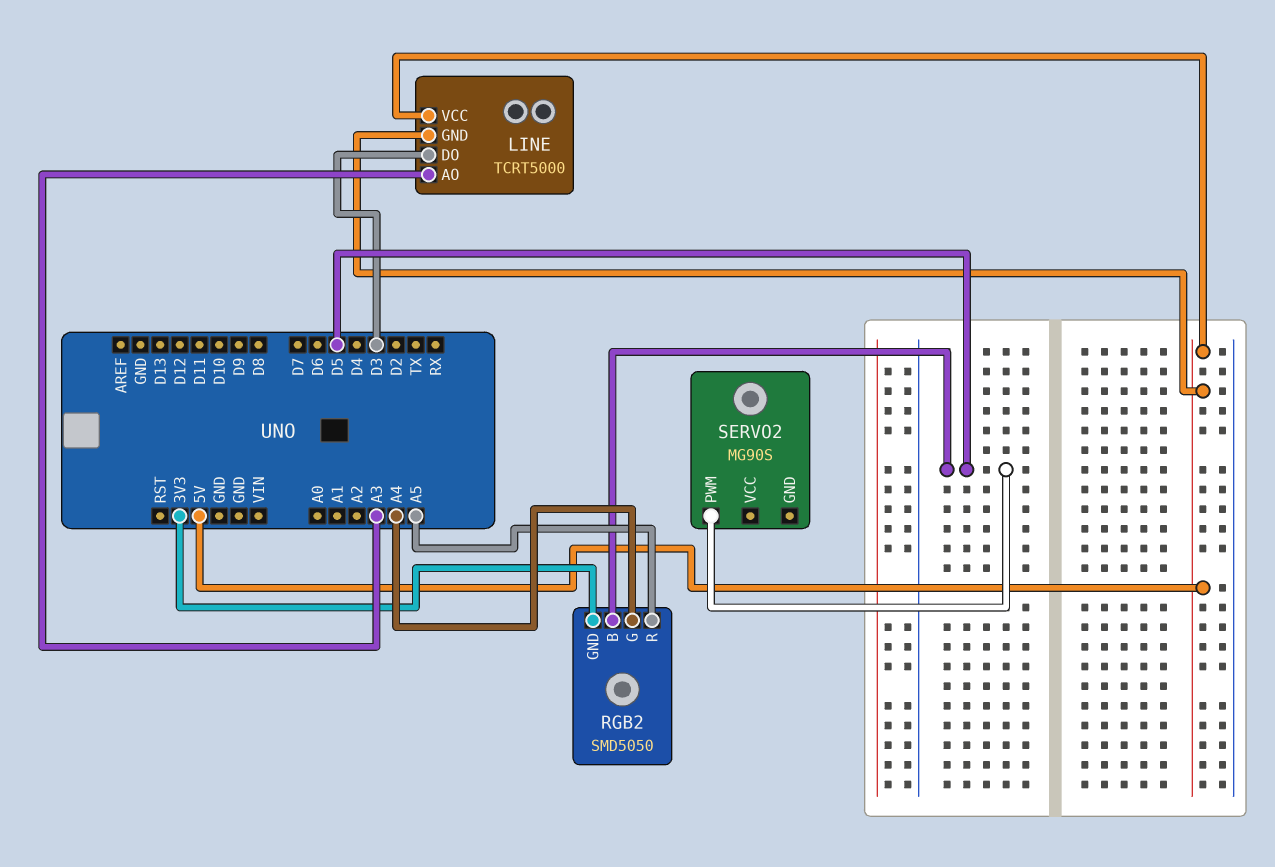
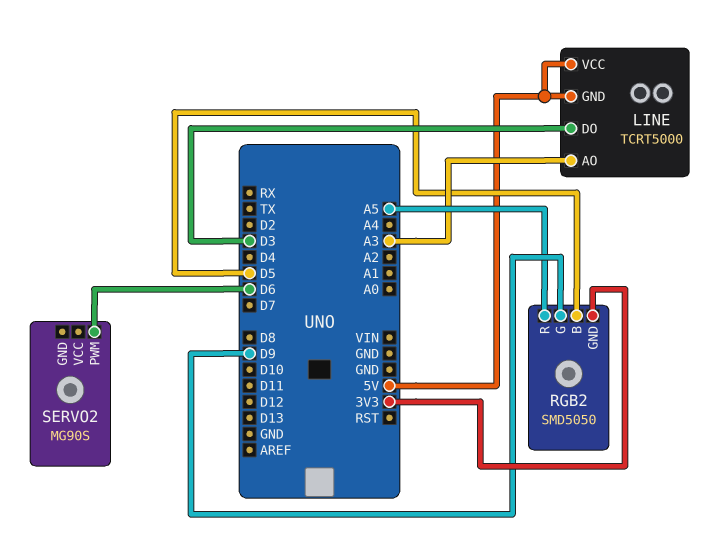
RGB2 pin G: A4 -> D9
SERVO2 pin PWM: D5 -> D6

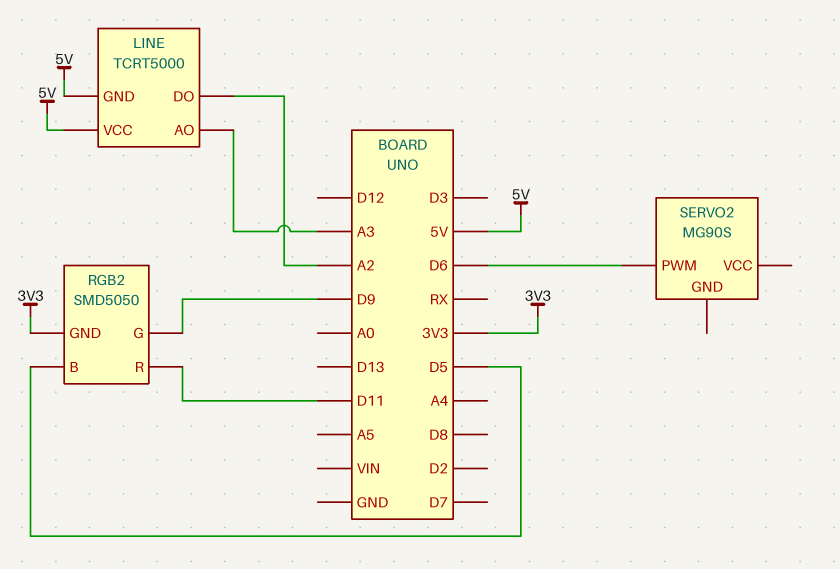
LINE pin DO: D3 -> A2
RGB2 pin R: A5 -> D11

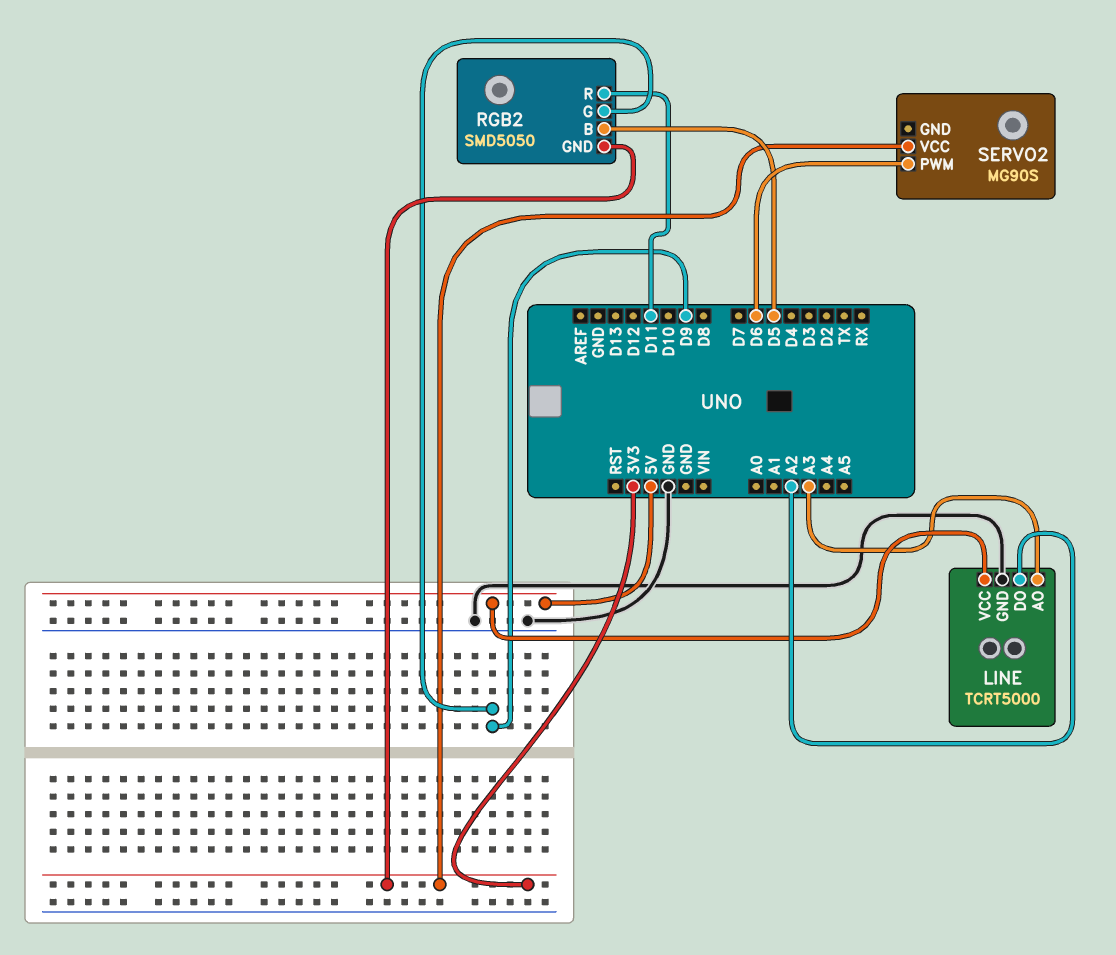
LINE pin GND: 5V -> GND
SERVO2 pin VCC: none -> 3V3

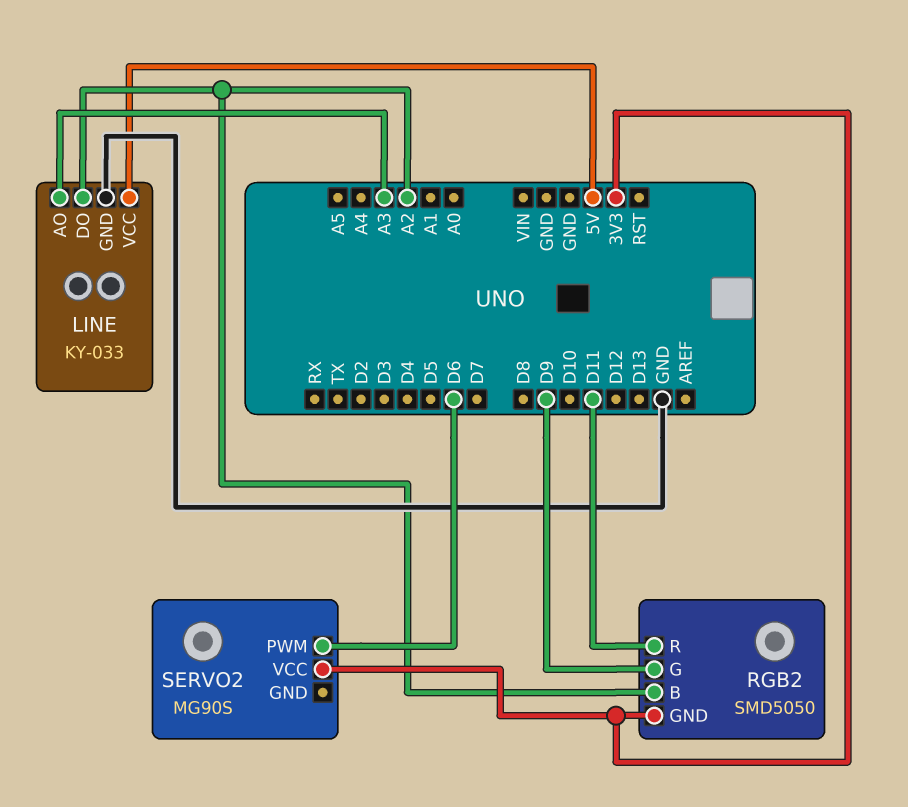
LINE: TCRT5000 -> KY-033
RGB2 pin B: D5 -> A2

